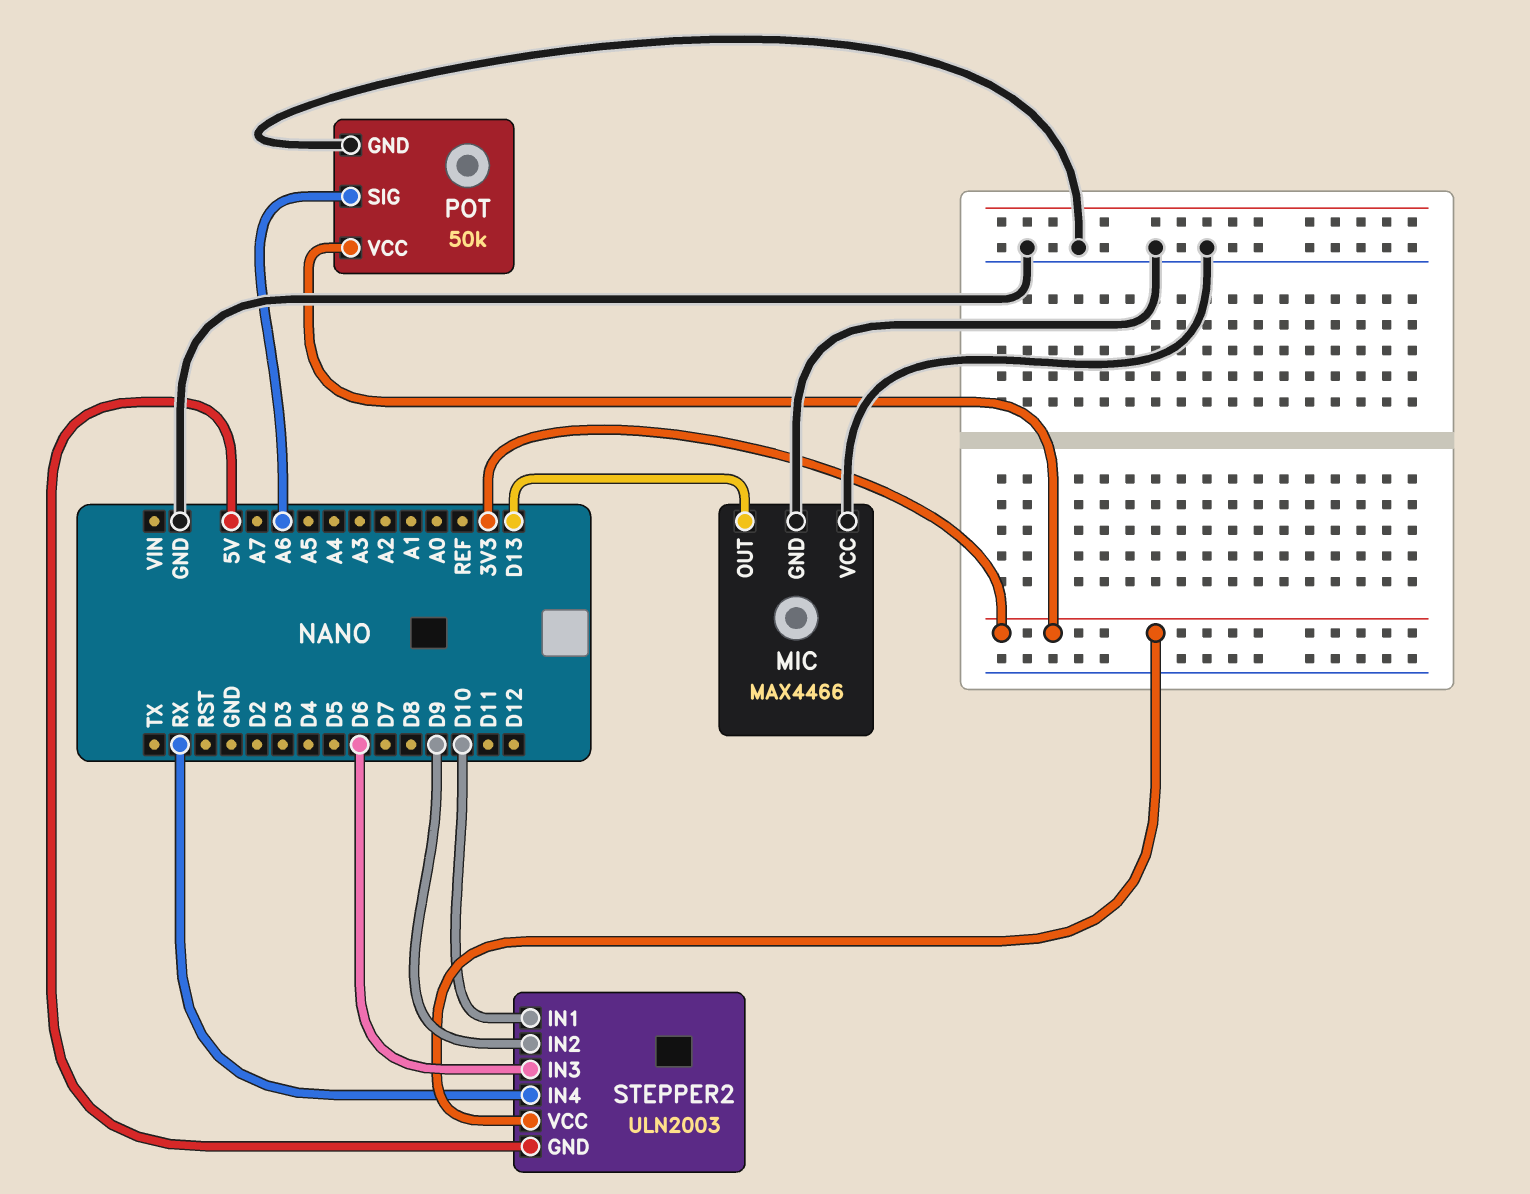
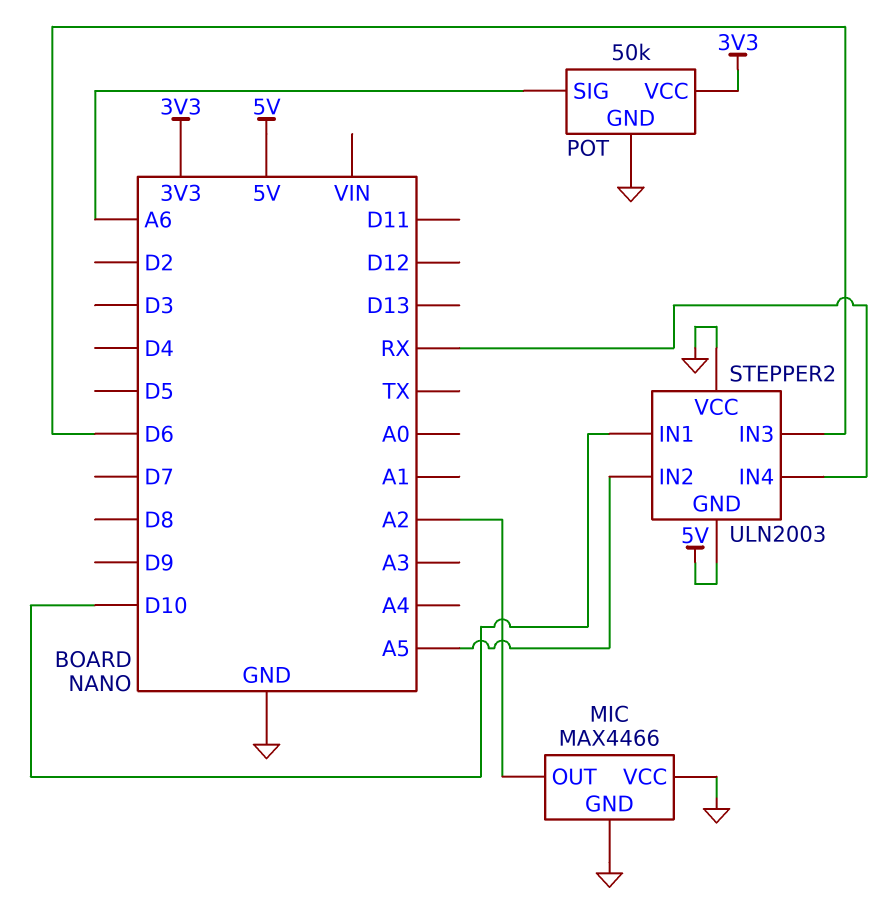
MIC pin OUT: D13 -> A2
STEPPER2 pin IN2: D9 -> A5
STEPPER2 pin VCC: 3V3 -> GND

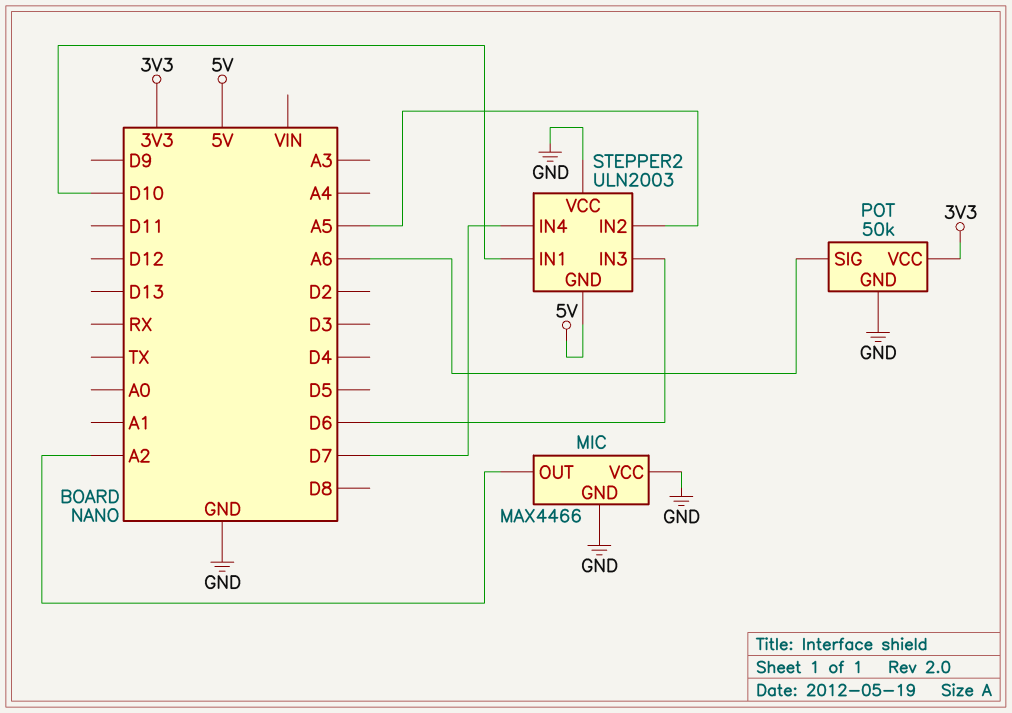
STEPPER2 pin IN4: RX -> D7

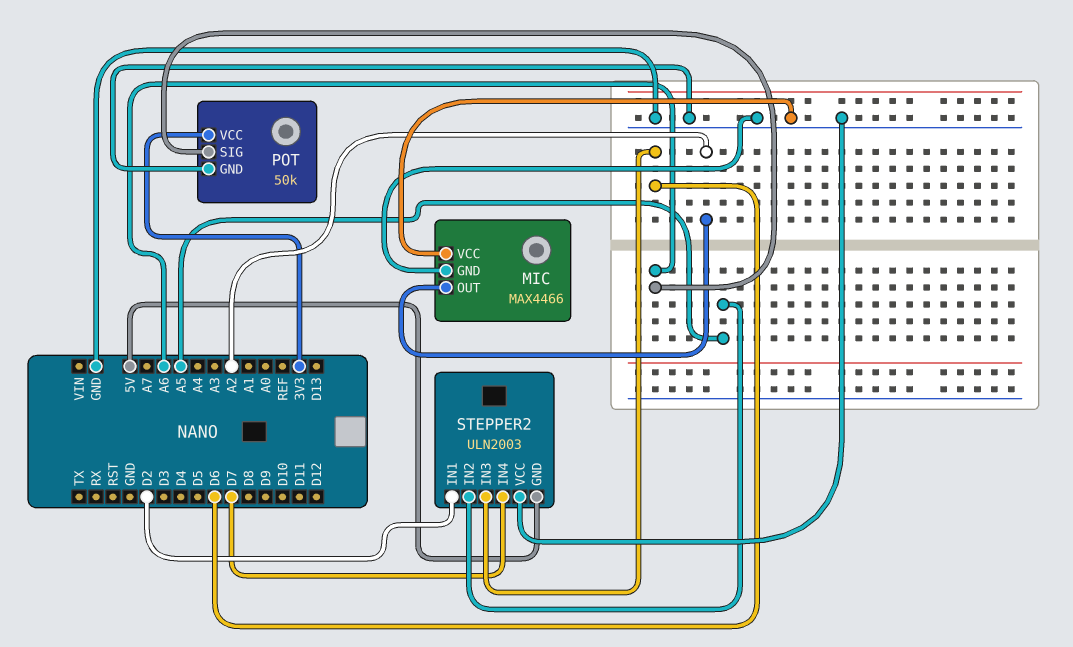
STEPPER2 pin IN1: D10 -> D2

